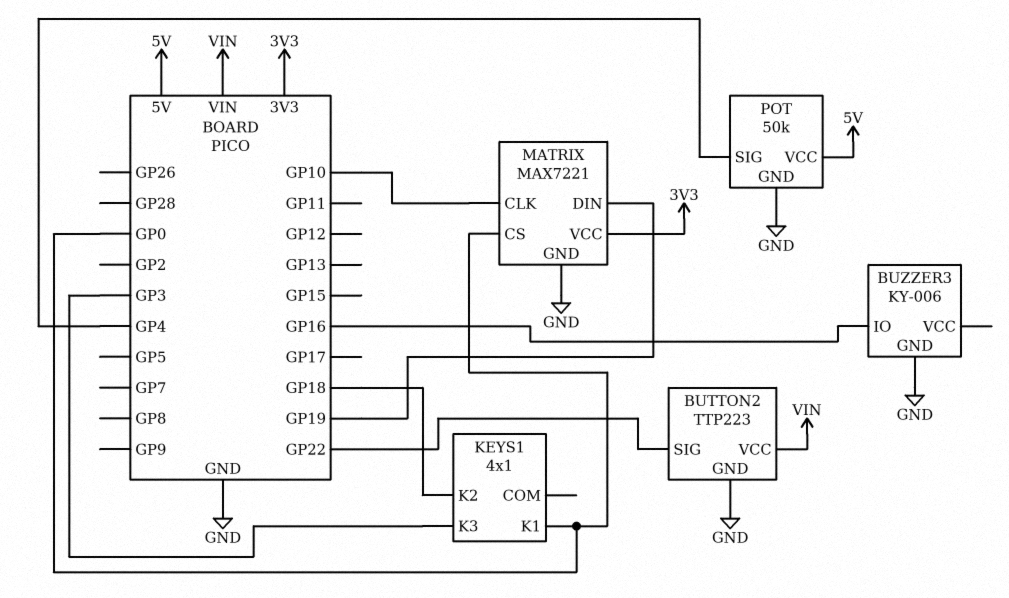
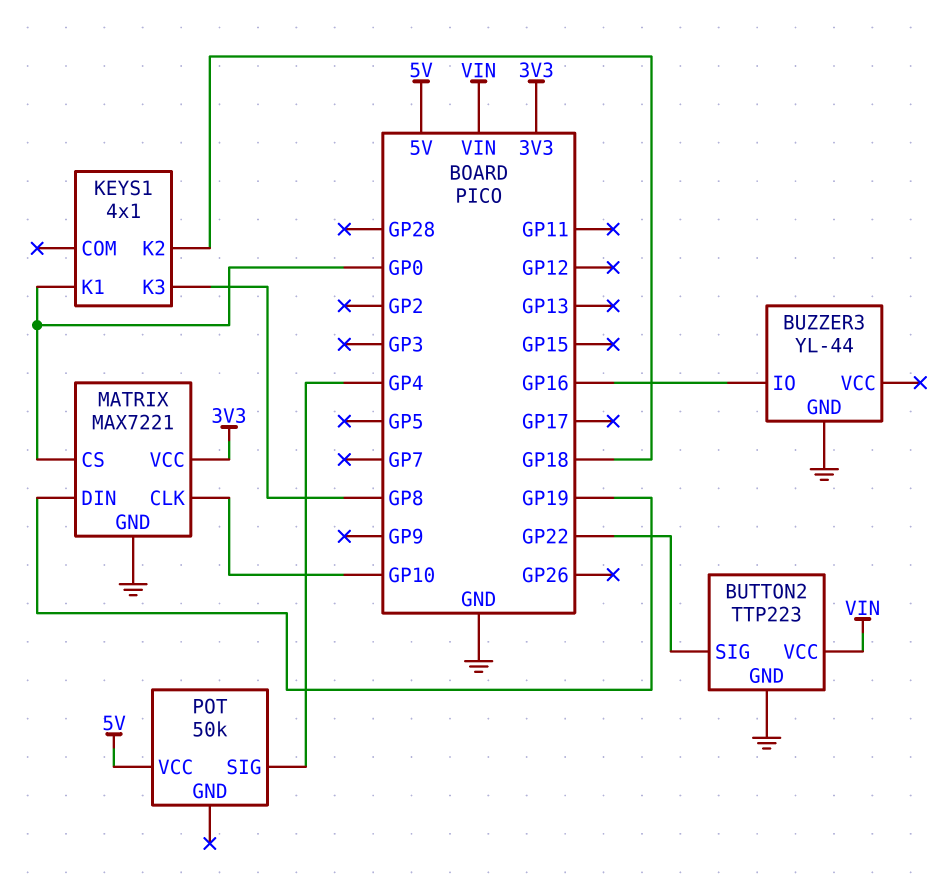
BUZZER3: KY-006 -> YL-44
KEYS1 pin K3: GP3 -> GP8
POT pin GND: GND -> none

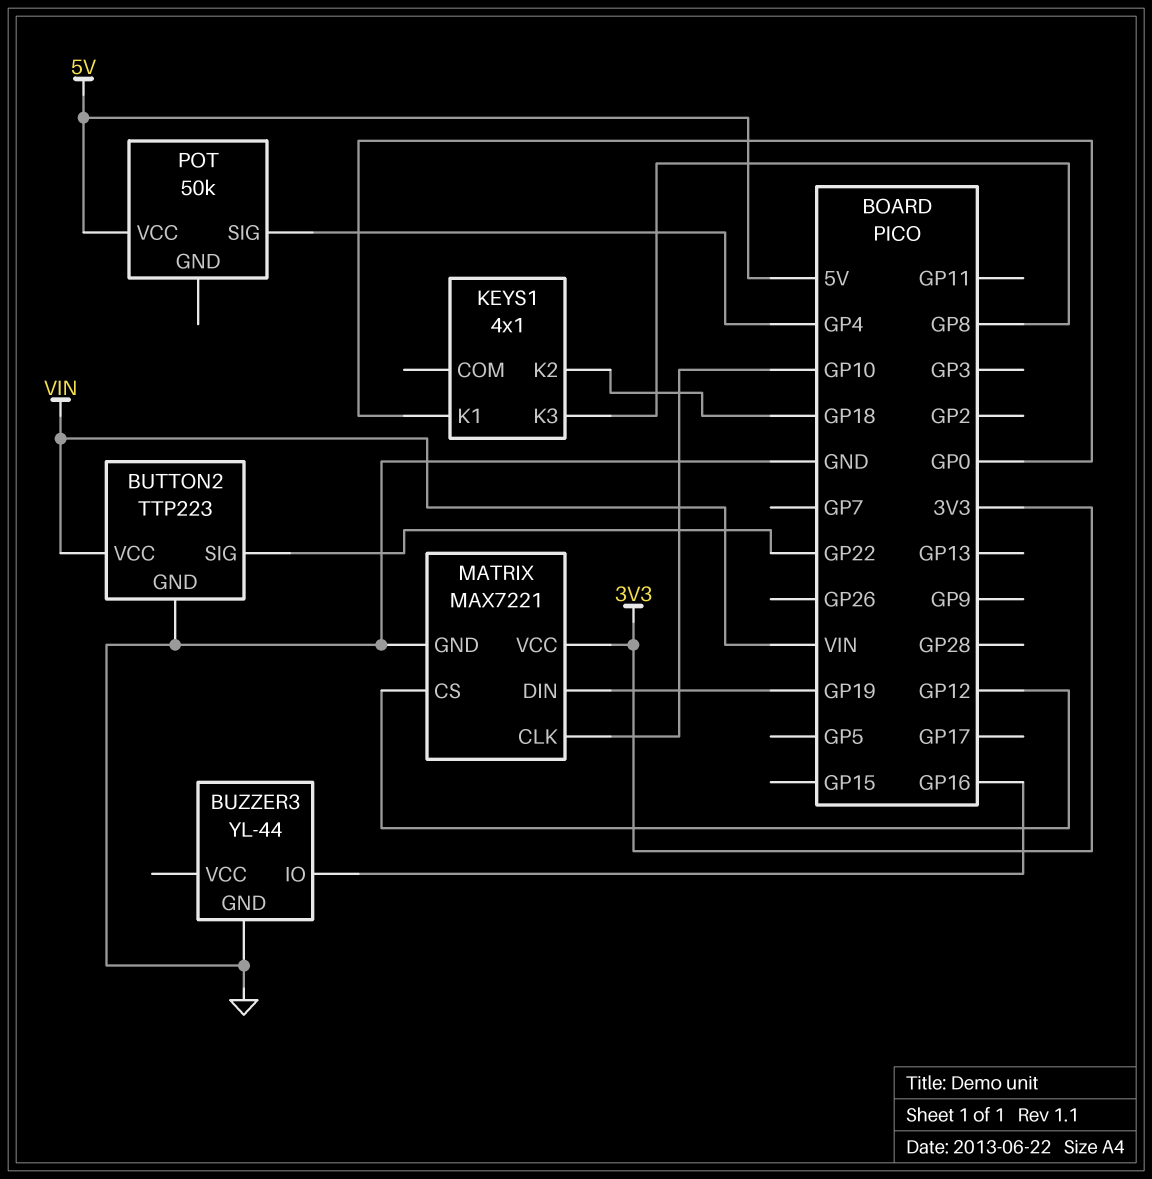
MATRIX pin CS: GP0 -> GP12

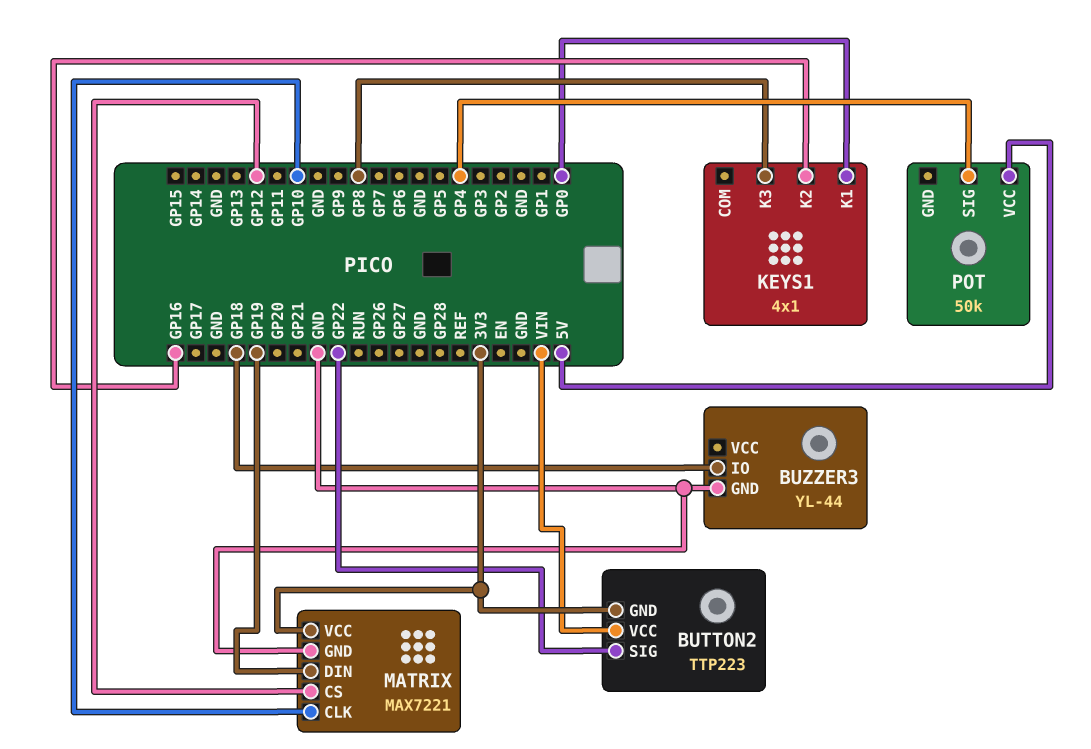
BUTTON2 pin GND: GND -> 3V3
BUZZER3 pin IO: GP16 -> GP18
KEYS1 pin K2: GP18 -> GP16

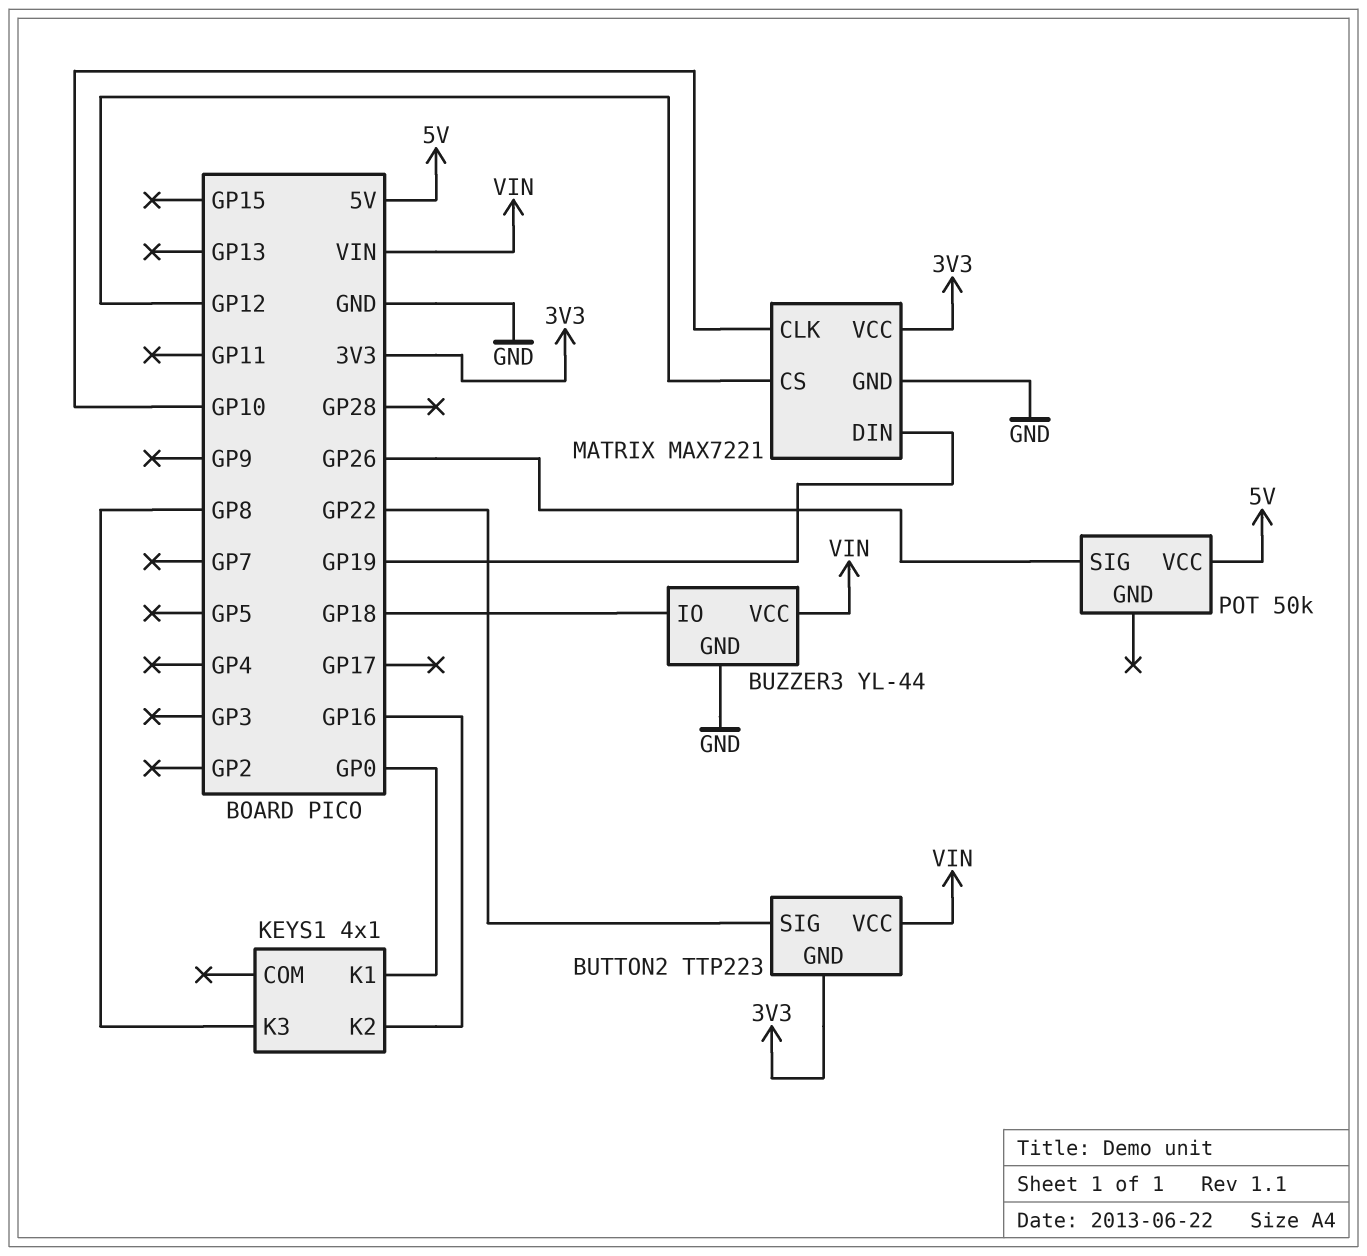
BUZZER3 pin VCC: none -> VIN
POT pin SIG: GP4 -> GP26

